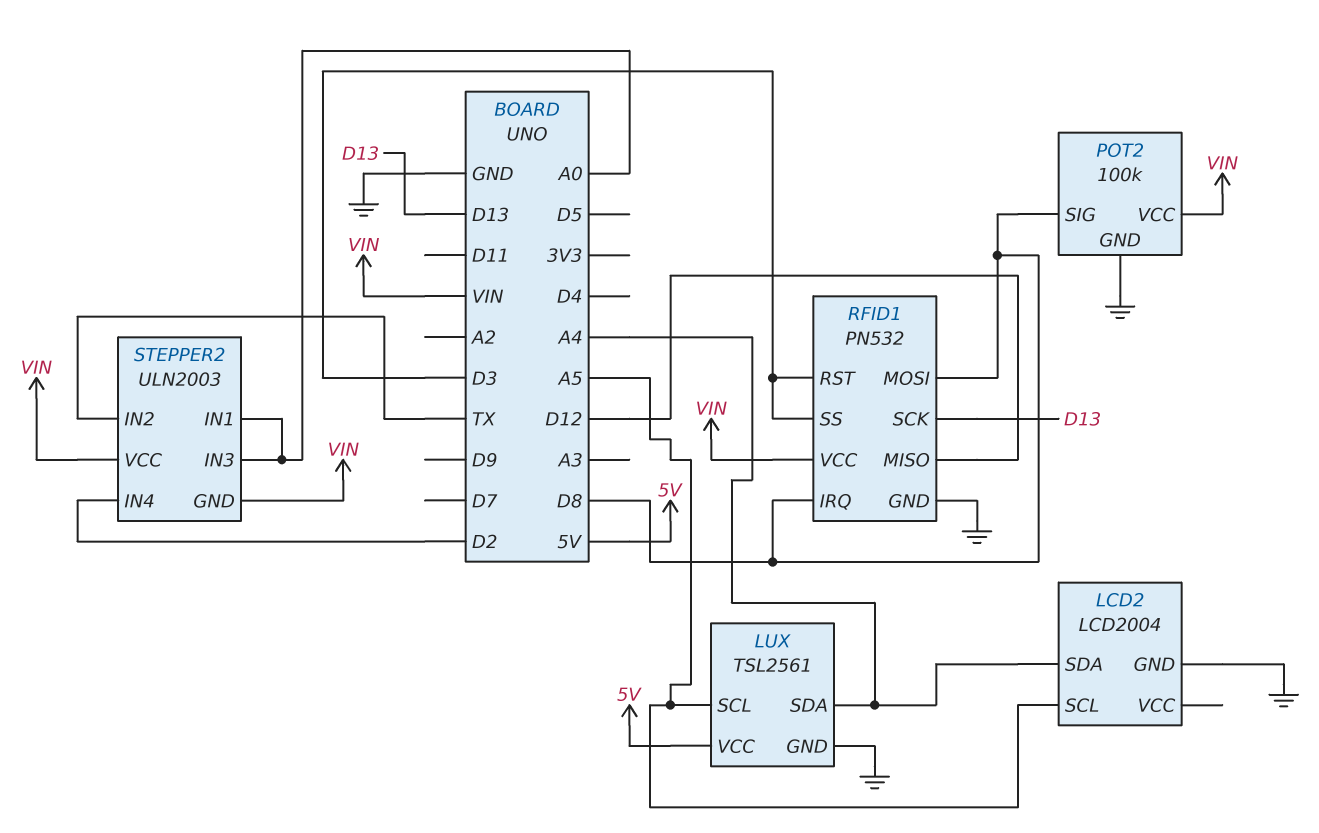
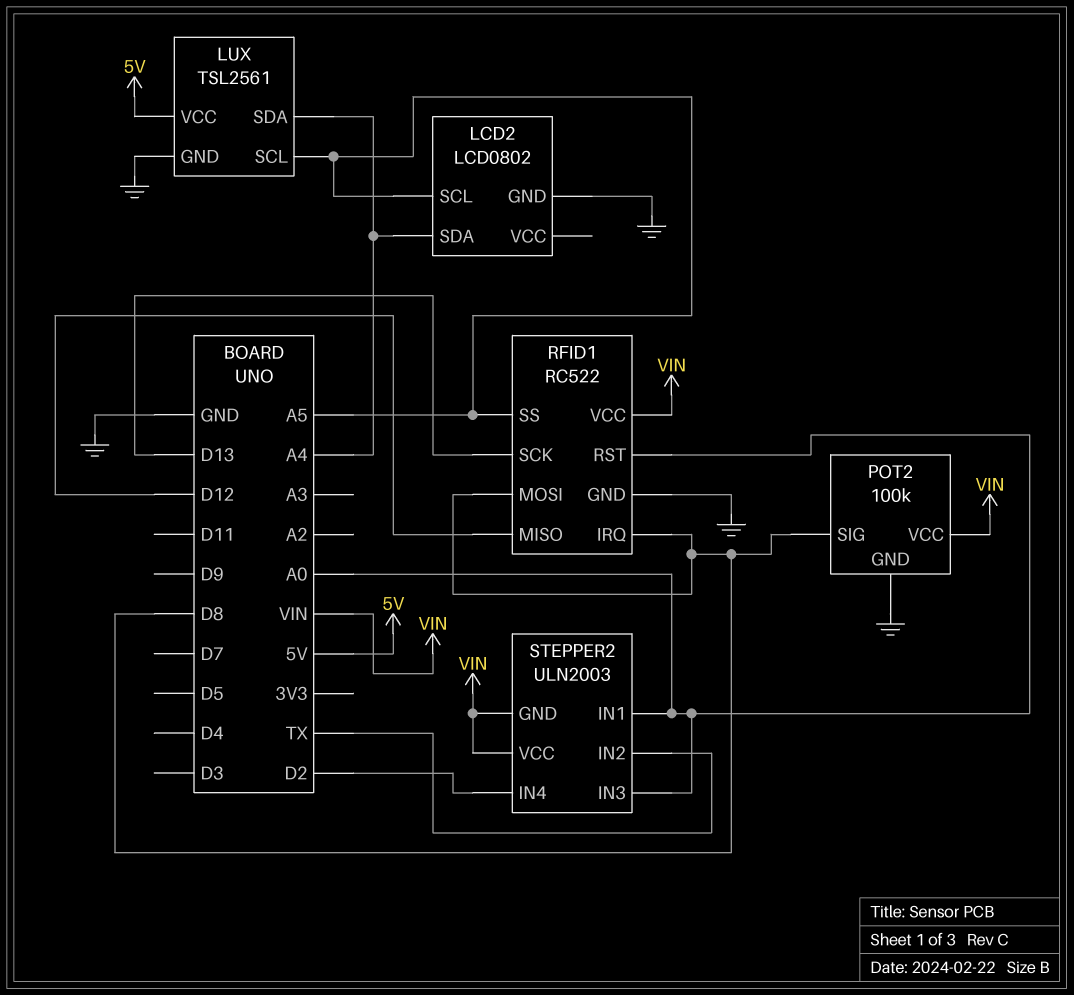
LCD2: LCD2004 -> LCD0802
RFID1: PN532 -> RC522
RFID1 pin RST: D3 -> A0
RFID1 pin SS: D3 -> A5

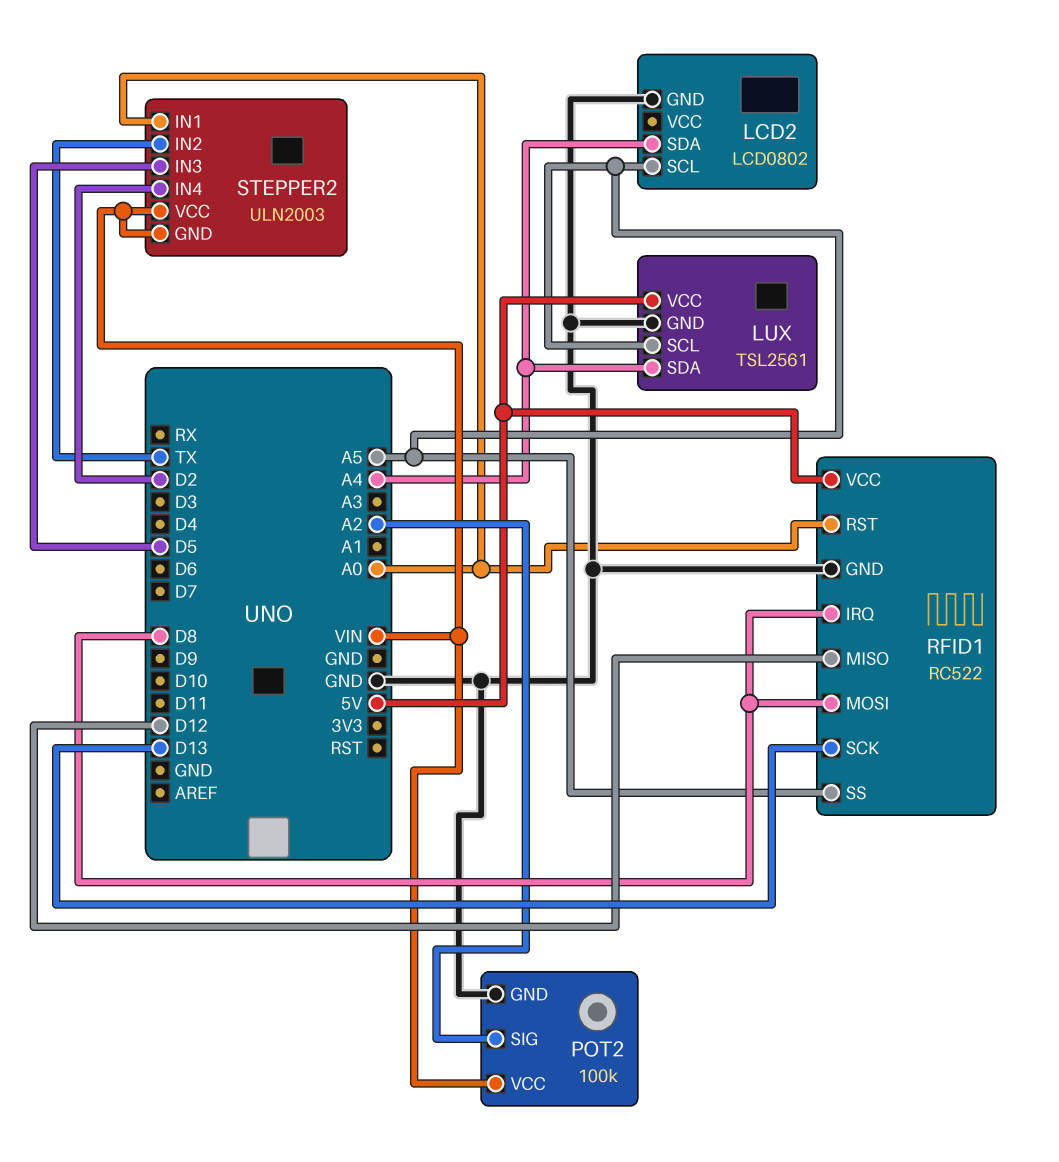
POT2 pin SIG: D8 -> A2
RFID1 pin VCC: VIN -> 5V
STEPPER2 pin IN3: A0 -> D5

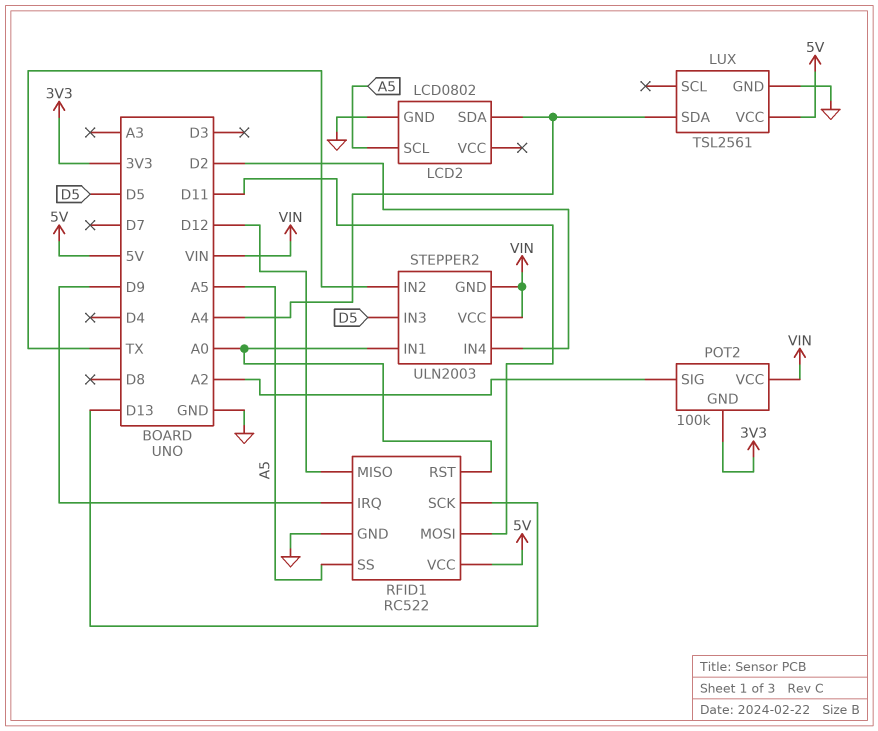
LUX pin SCL: A5 -> none
POT2 pin GND: GND -> 3V3
RFID1 pin IRQ: D8 -> D9
RFID1 pin MOSI: D8 -> D11

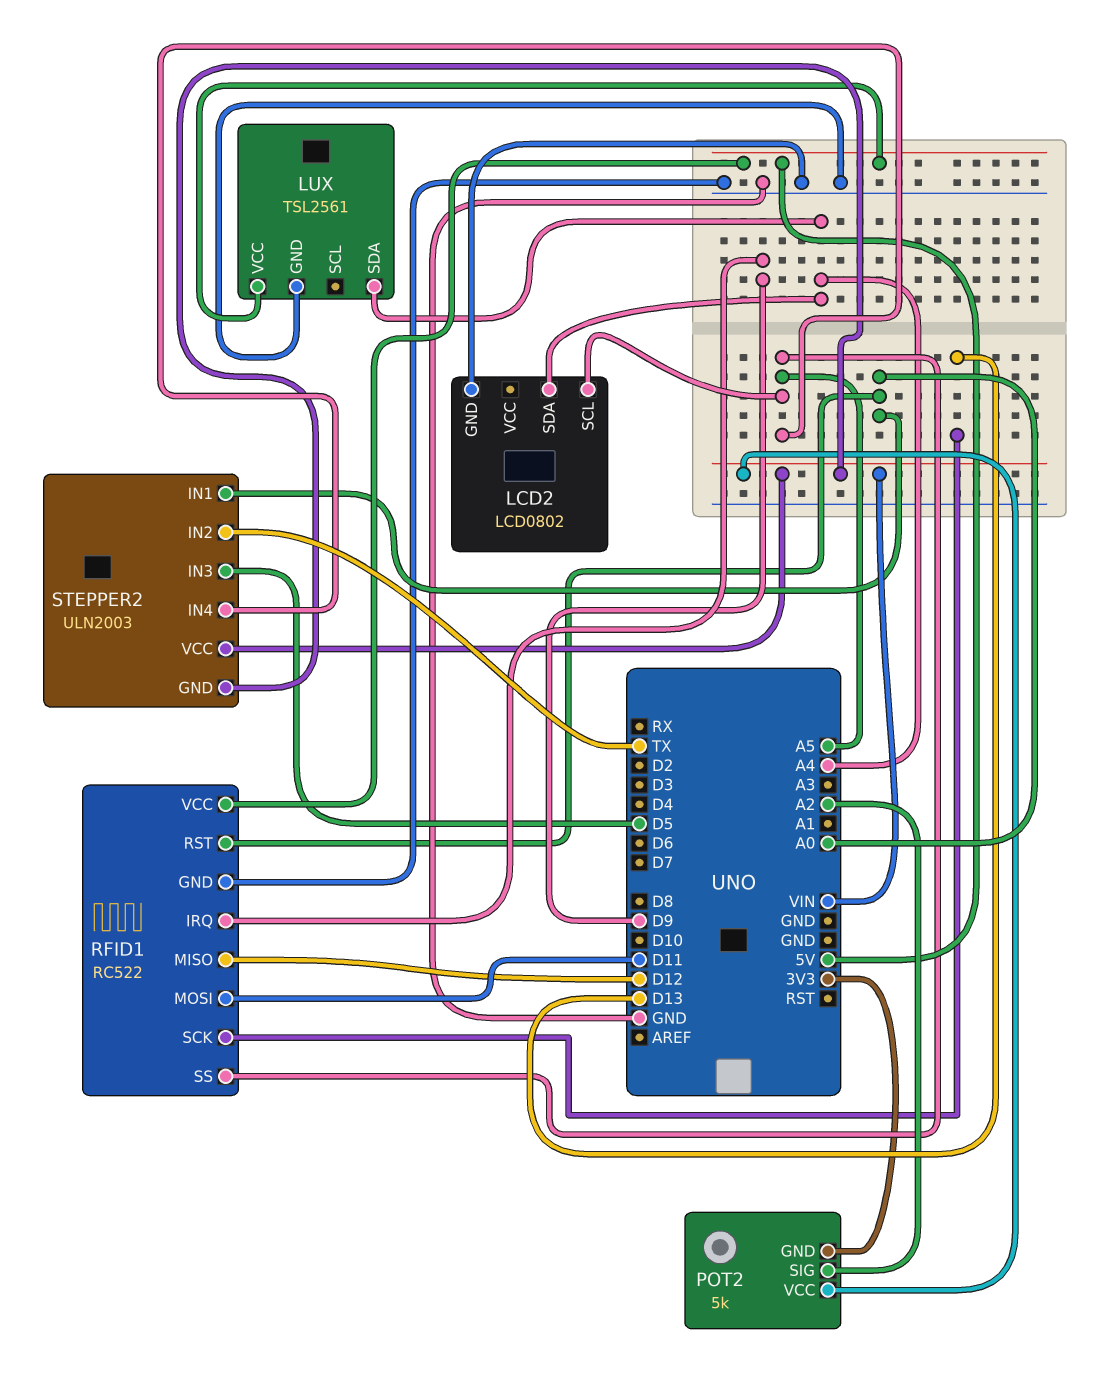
POT2: 100k -> 5k
STEPPER2 pin IN4: D2 -> A5

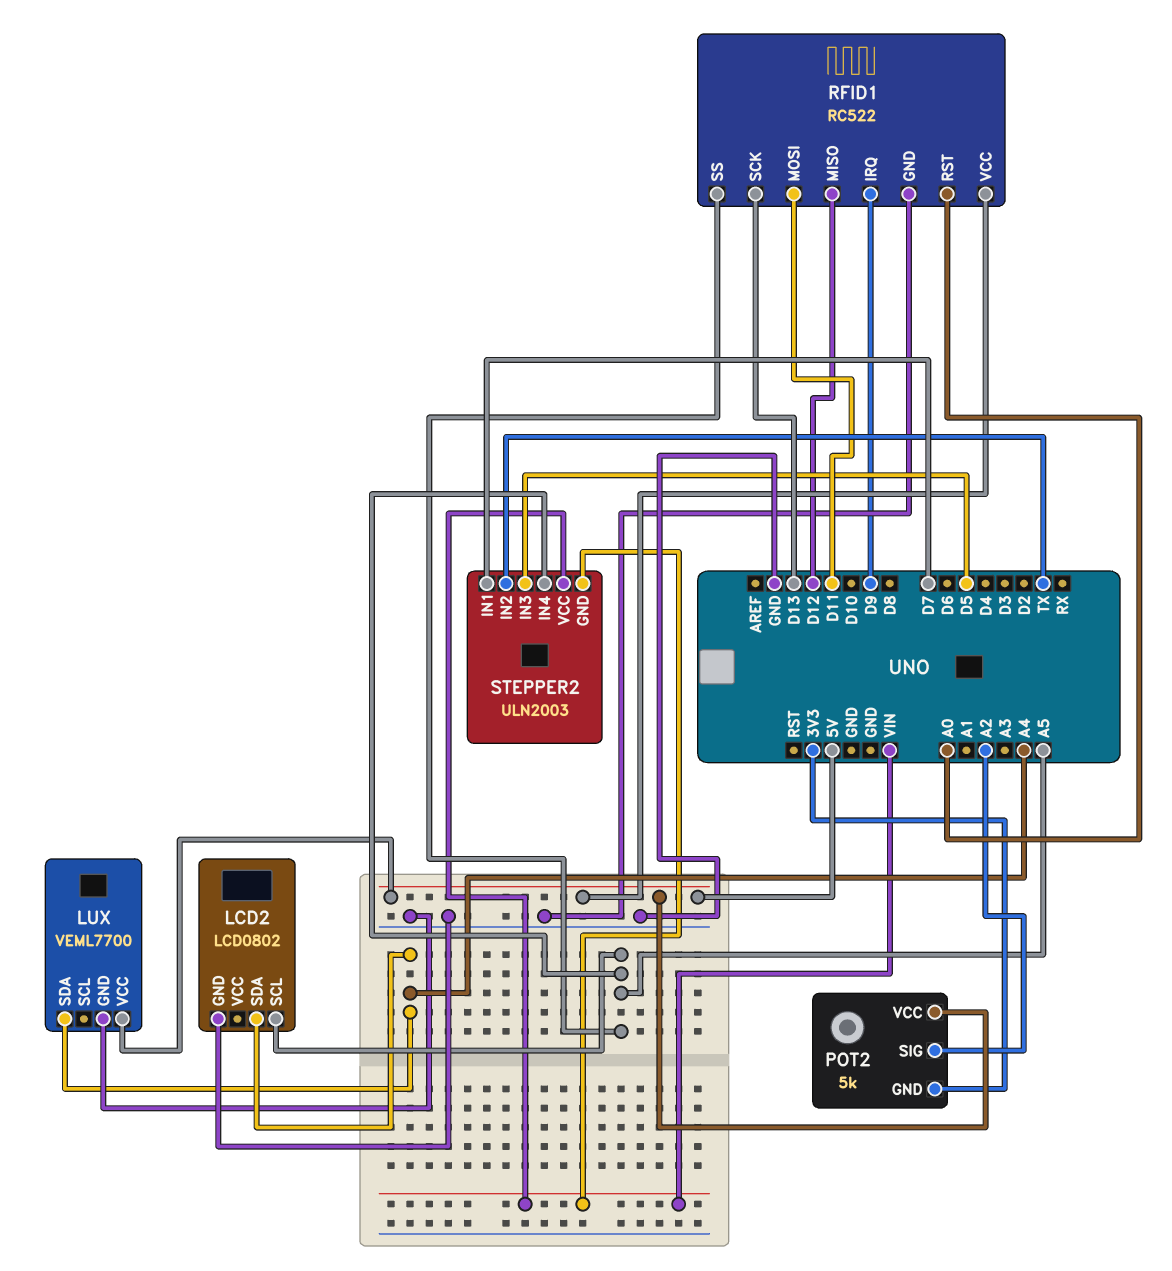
LUX: TSL2561 -> VEML7700
POT2 pin VCC: VIN -> 5V
STEPPER2 pin IN1: A0 -> D7

